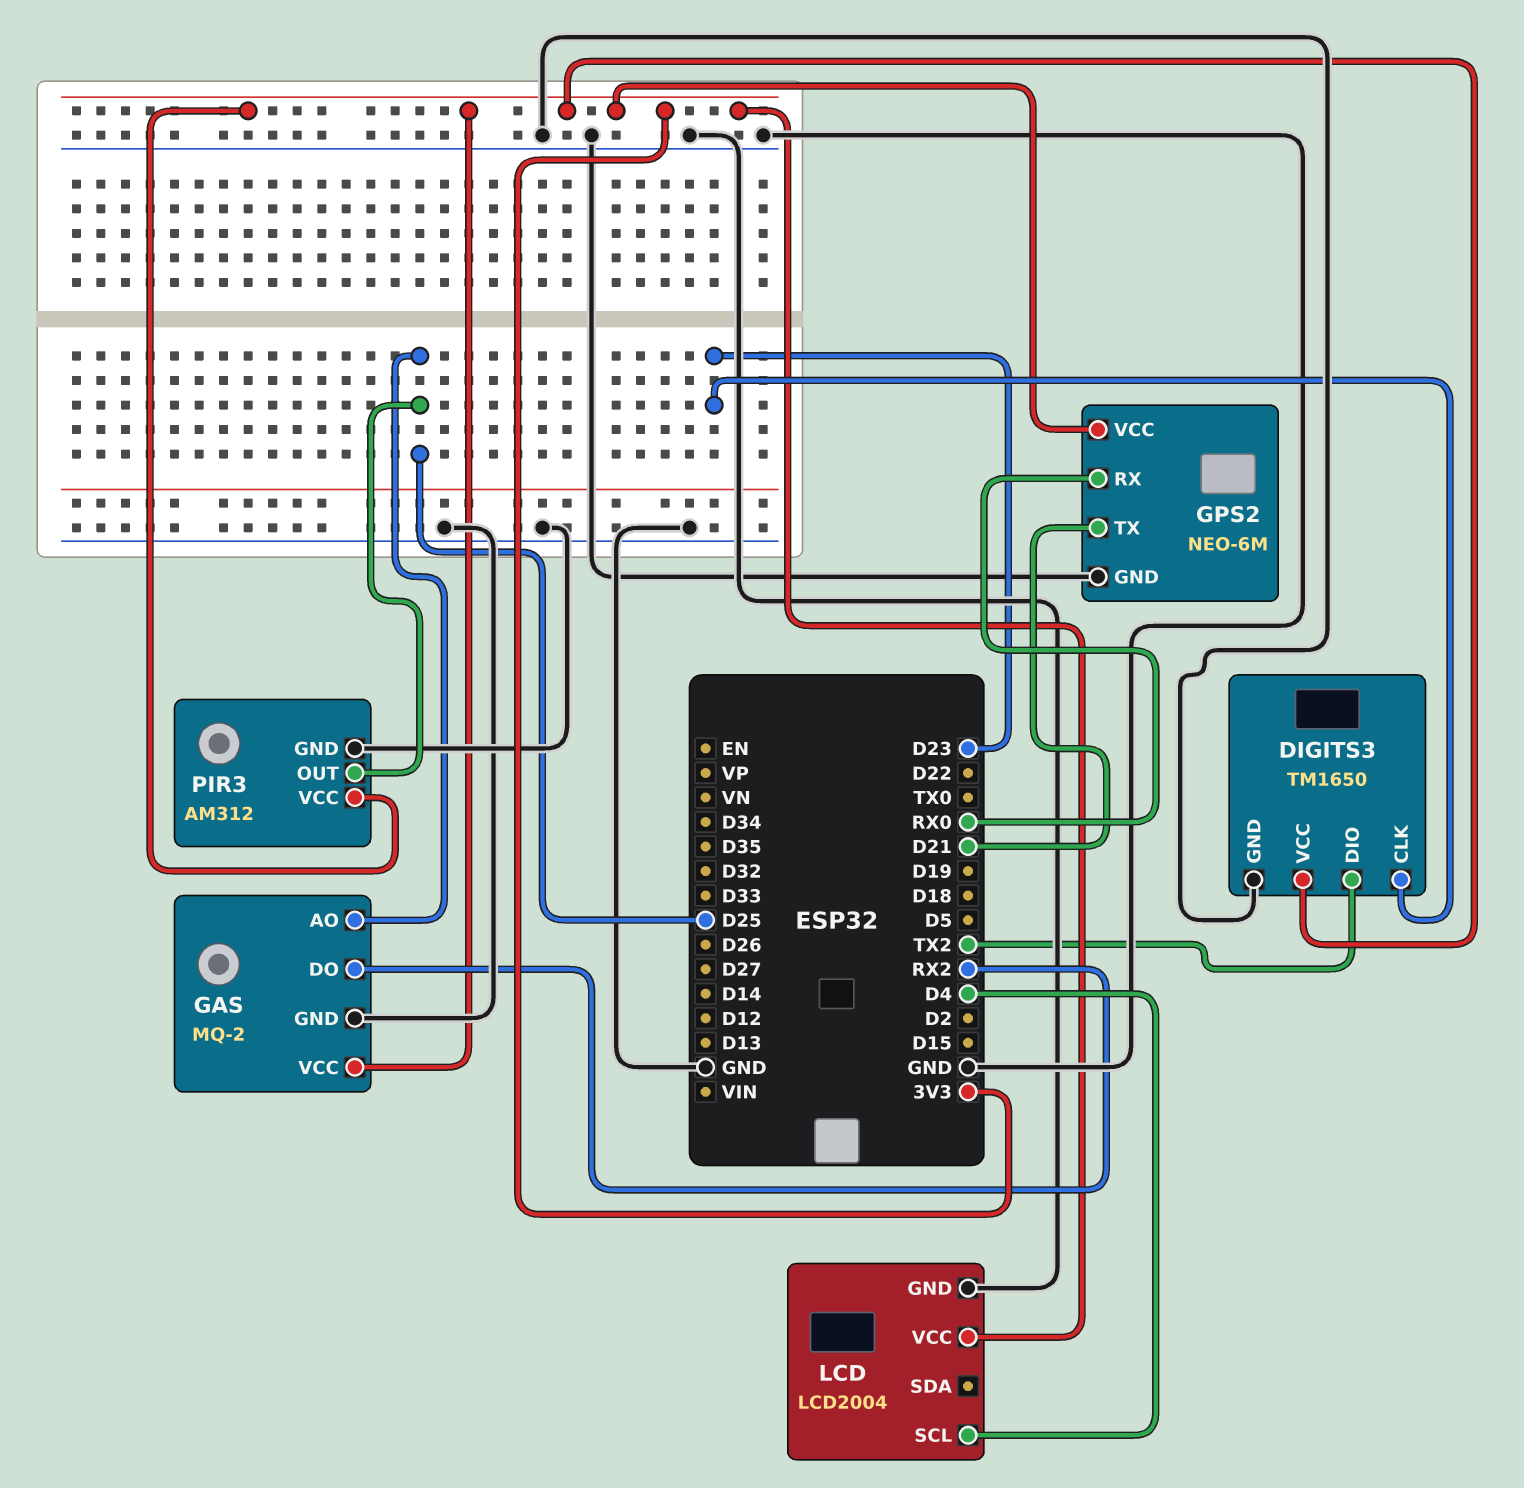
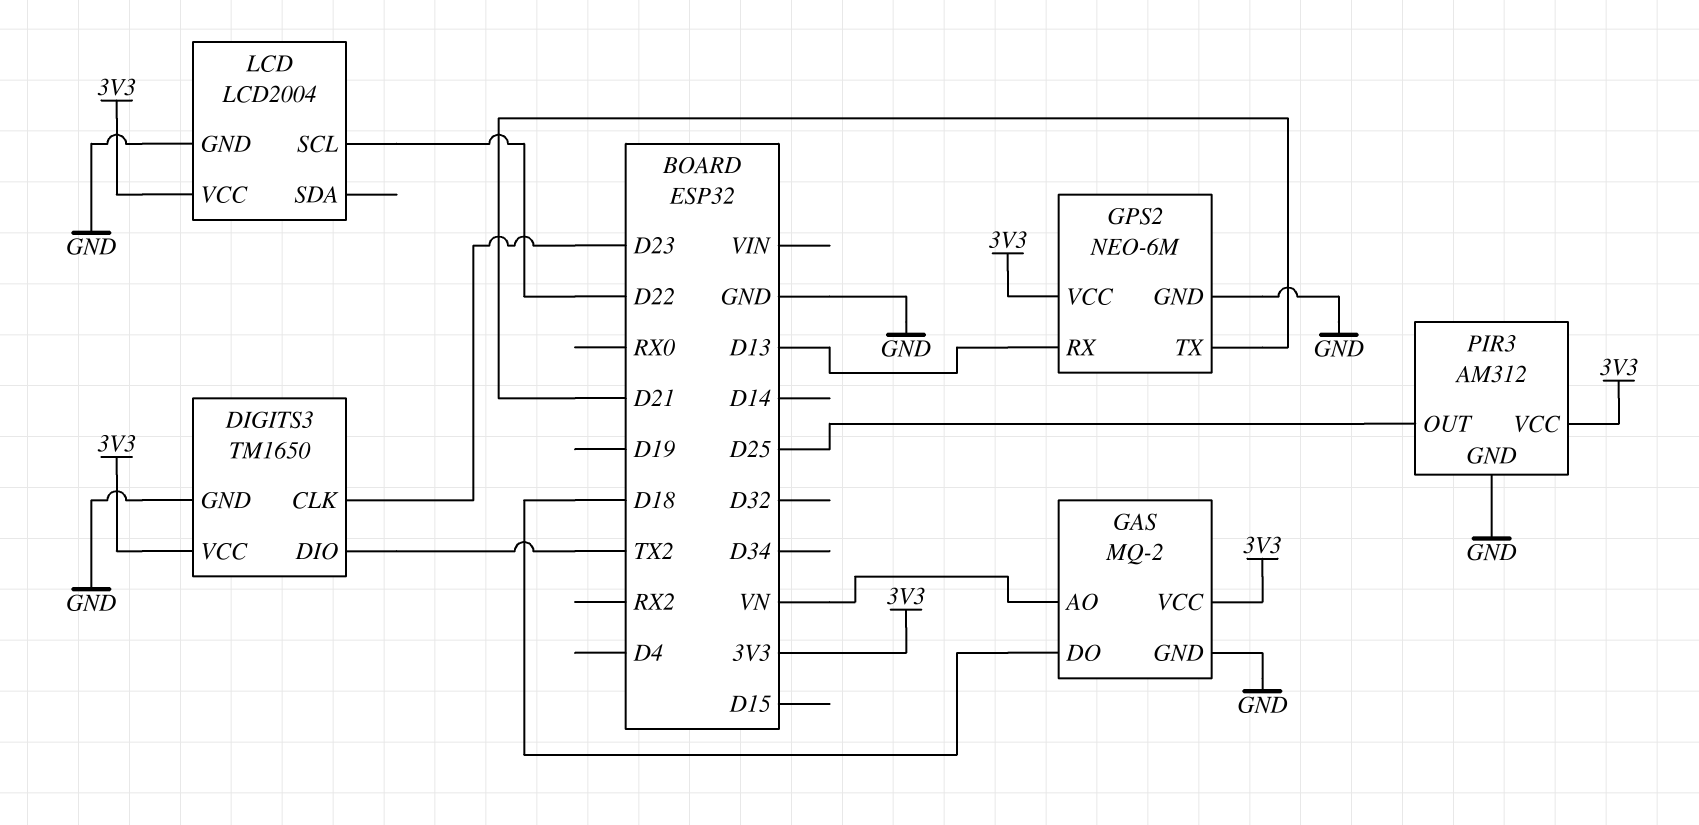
GAS pin AO: D25 -> VN
GAS pin DO: RX2 -> D18
GPS2 pin RX: RX0 -> D13
LCD pin SCL: D4 -> D22

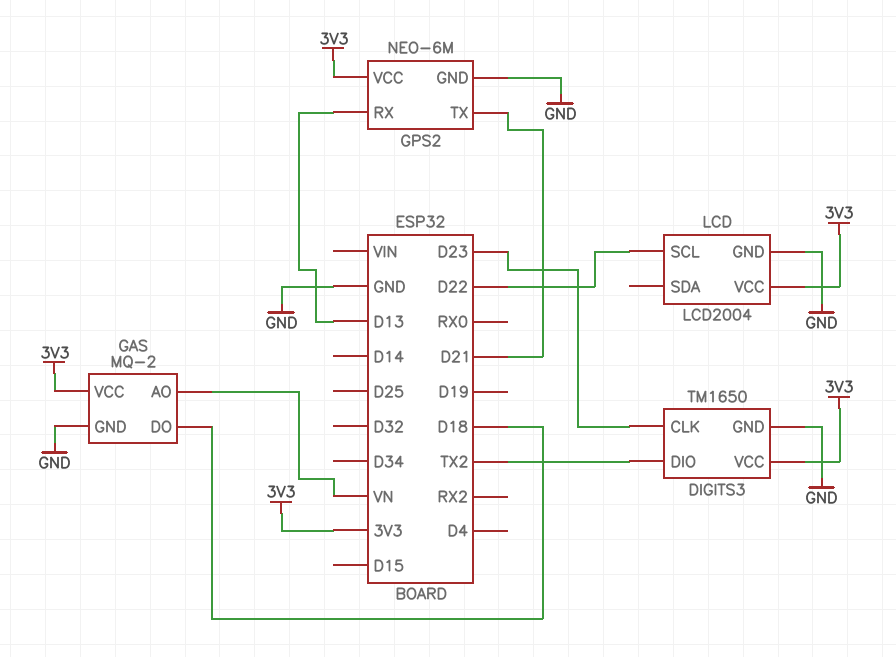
PIR3: AM312 -> none
PIR3 pin GND: GND -> none
PIR3 pin OUT: D25 -> none
PIR3 pin VCC: 3V3 -> none

